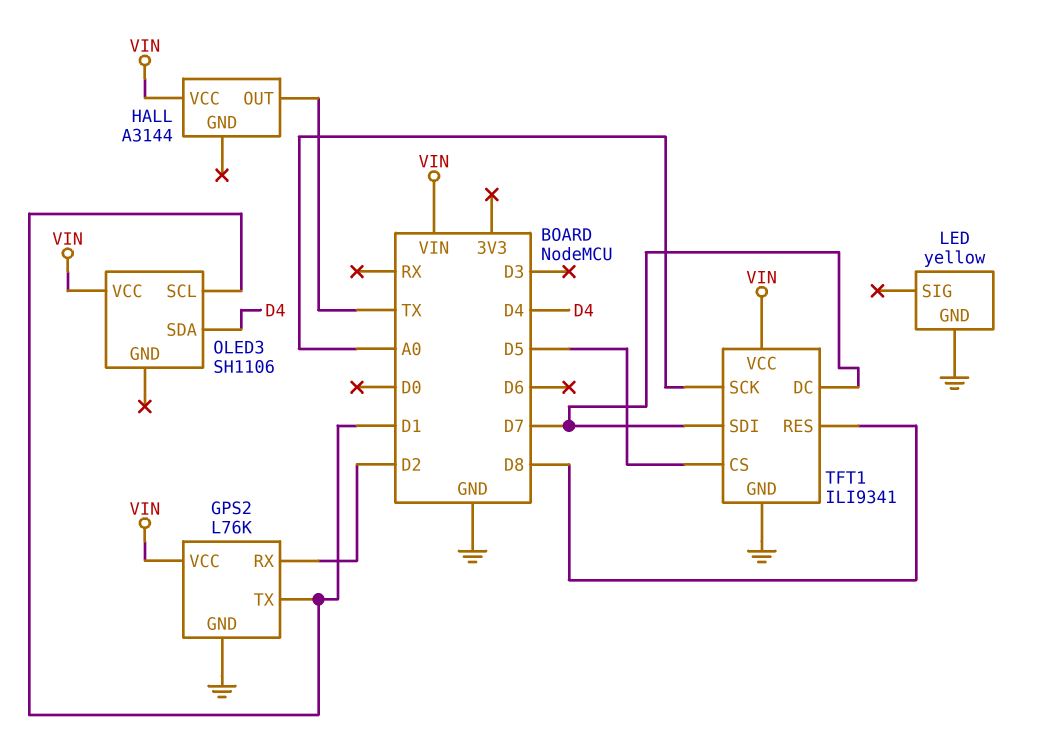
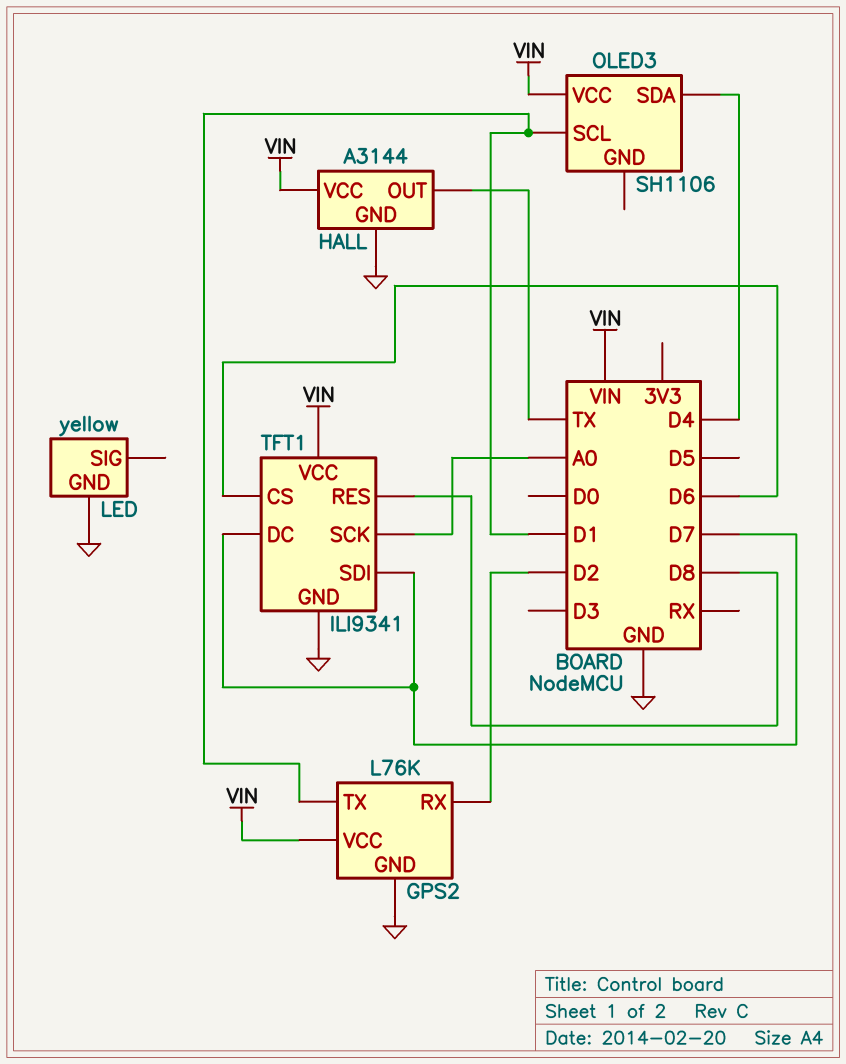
HALL pin GND: none -> GND
TFT1 pin CS: D5 -> D6

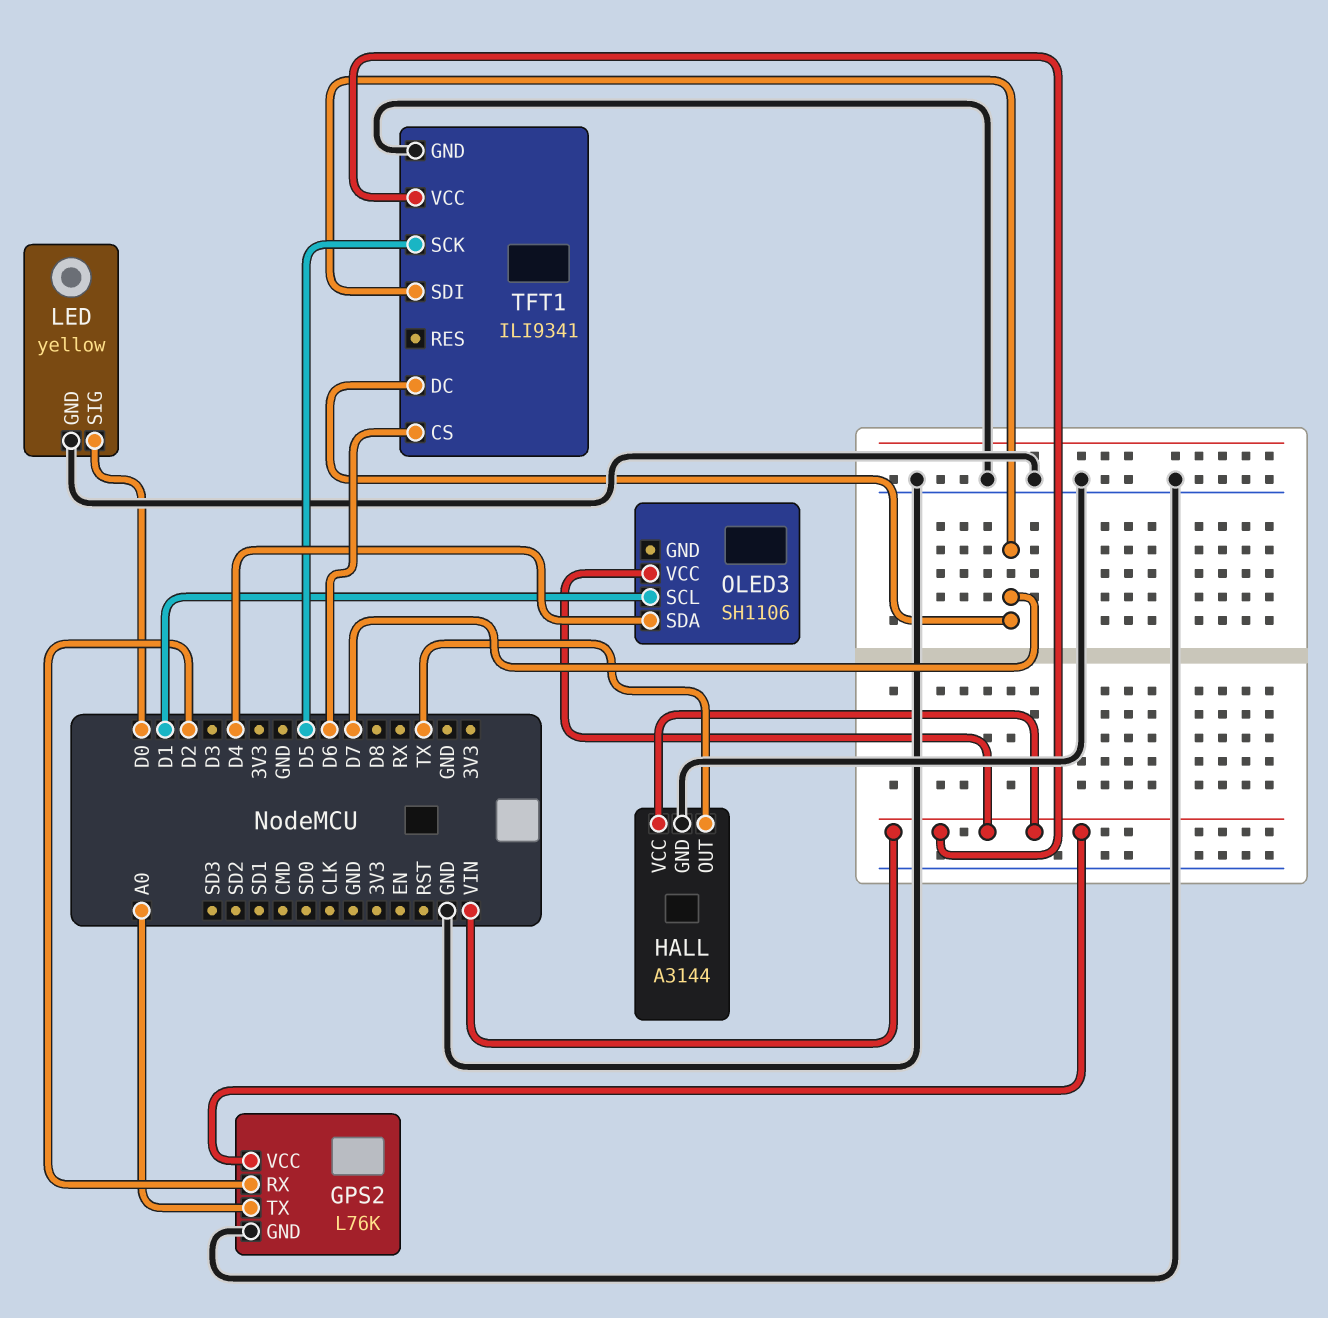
GPS2 pin TX: D1 -> A0
LED pin SIG: none -> D0
TFT1 pin RES: D8 -> none
TFT1 pin SCK: A0 -> D5

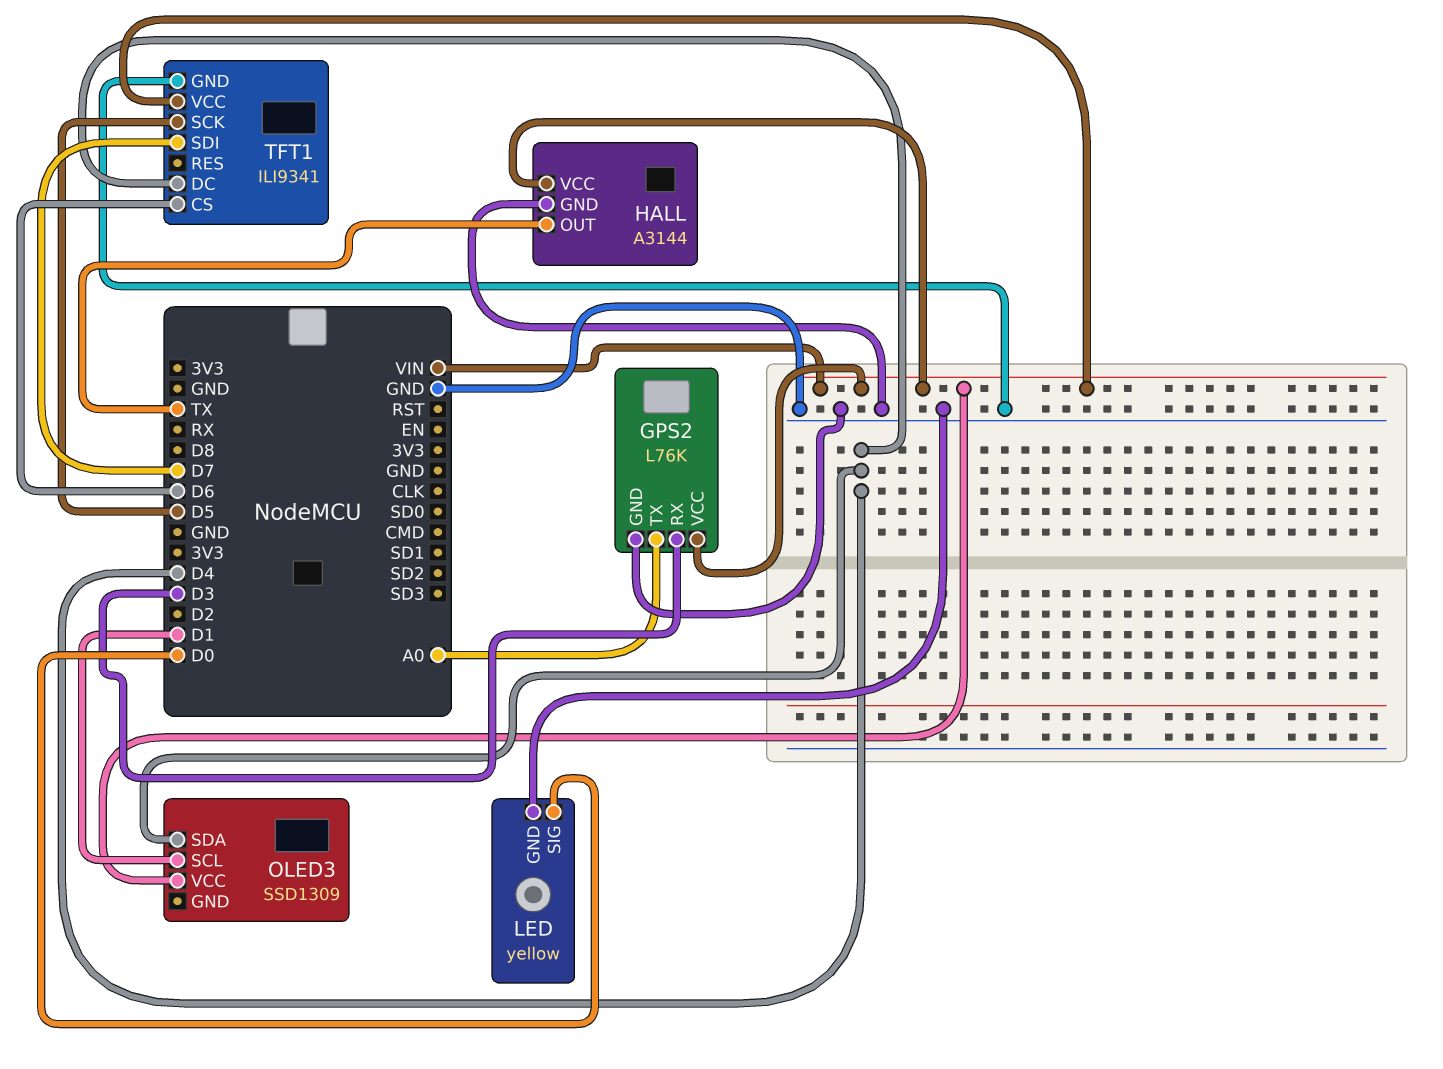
GPS2 pin RX: D2 -> D3
OLED3: SH1106 -> SSD1309
TFT1 pin DC: D7 -> D4

